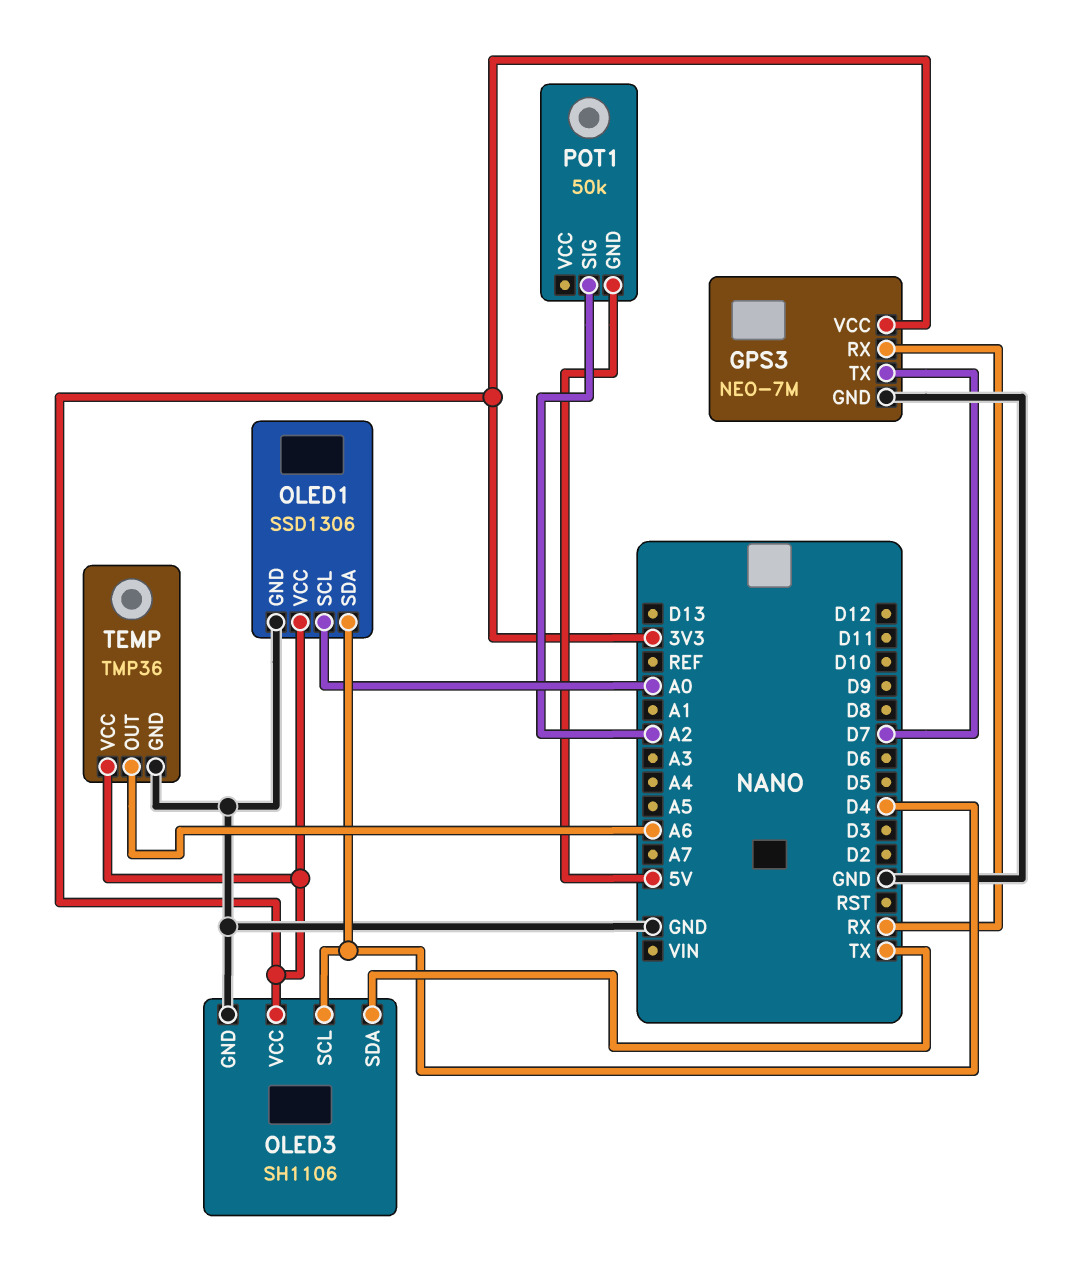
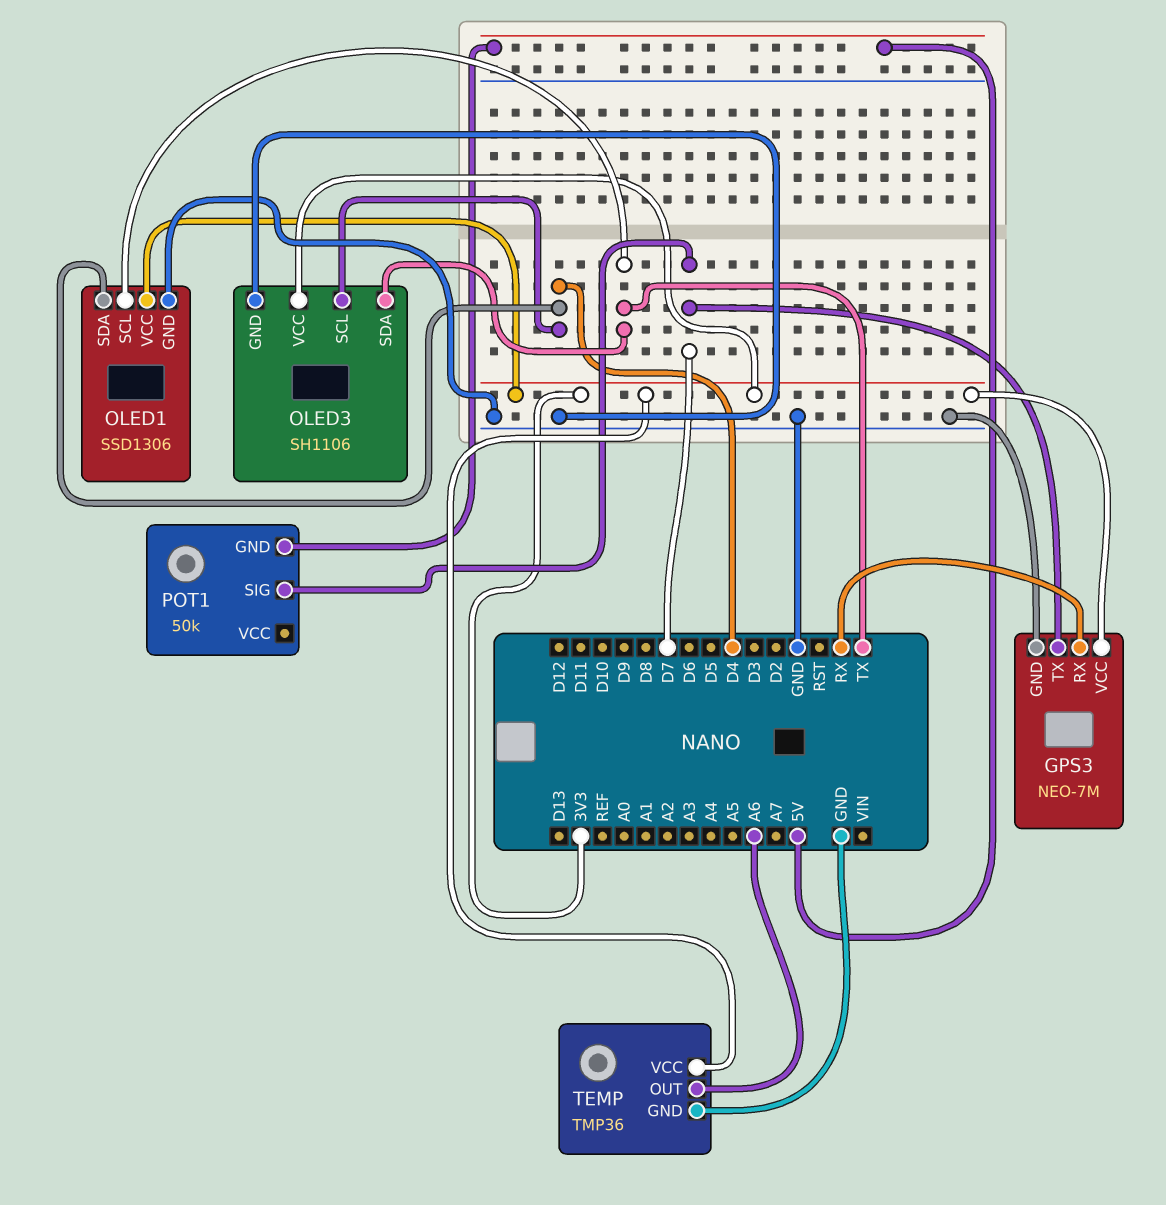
OLED1 pin SCL: A0 -> TX
POT1 pin SIG: A2 -> D7

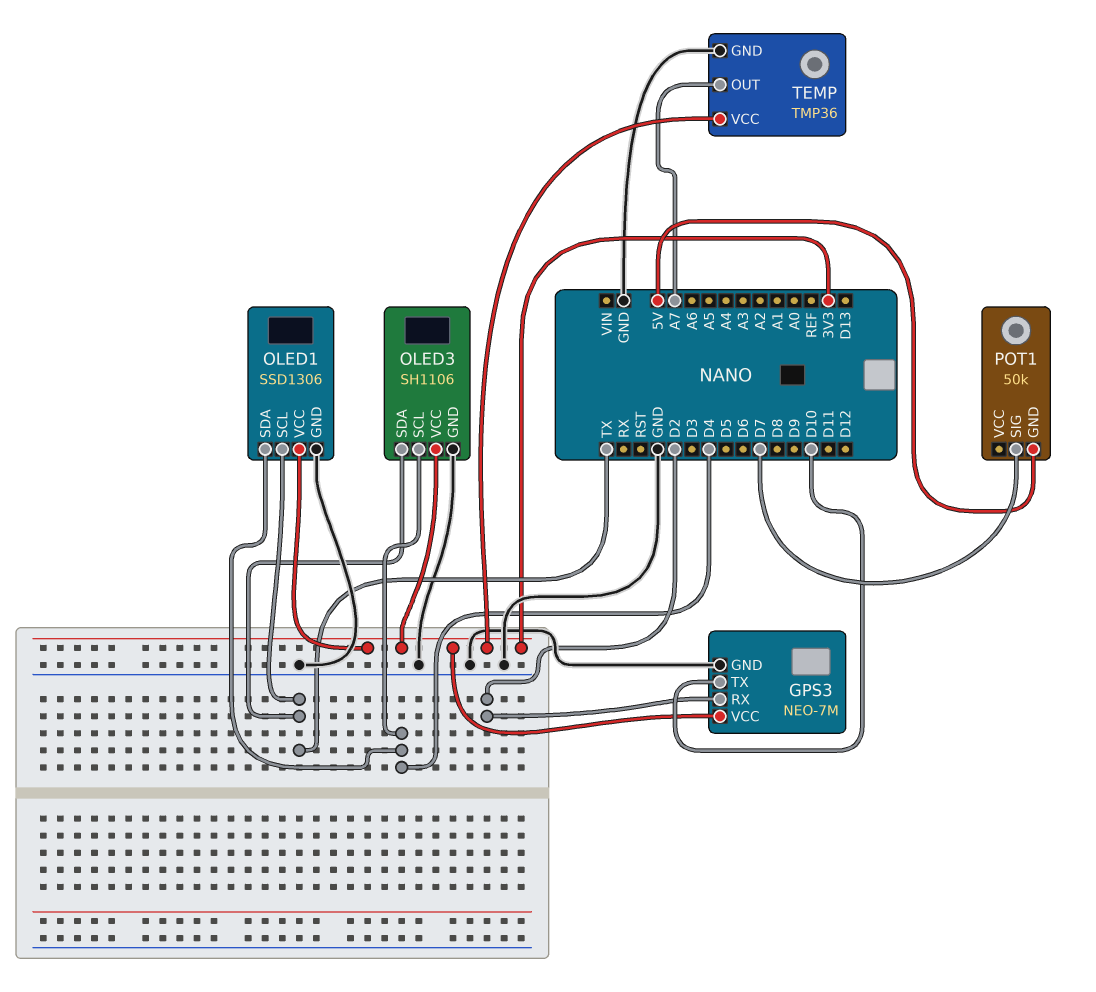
GPS3 pin RX: RX -> D2
GPS3 pin TX: D7 -> D10
TEMP pin OUT: A6 -> A7

